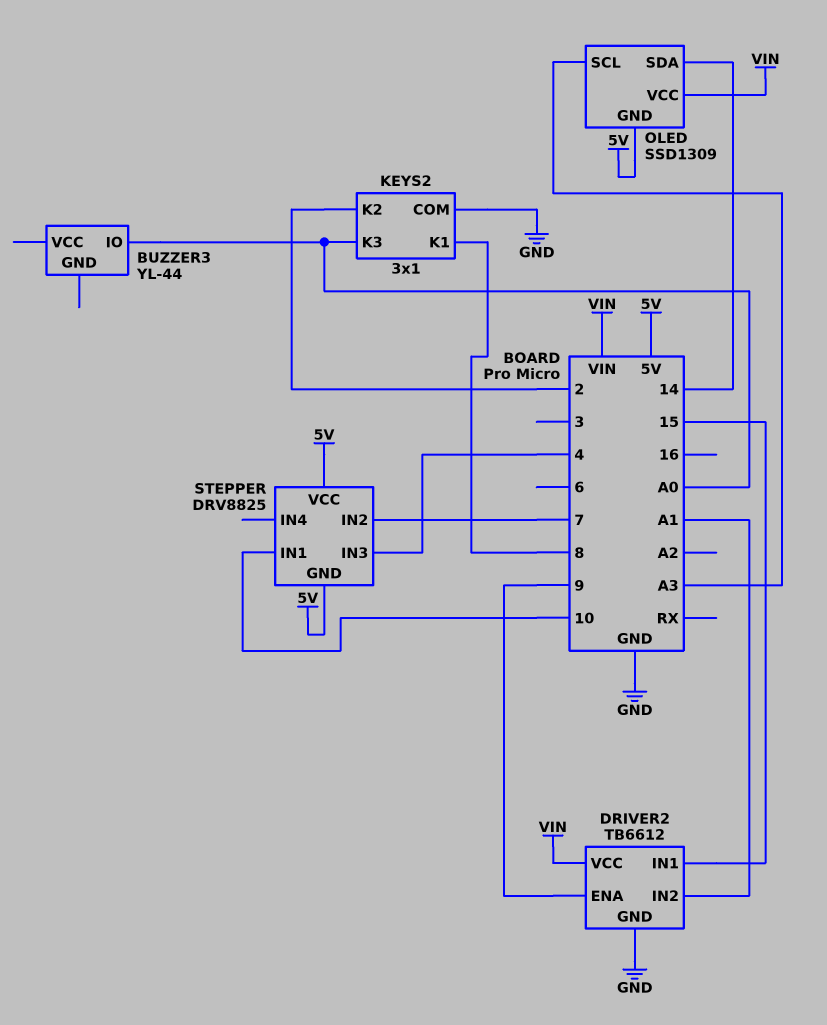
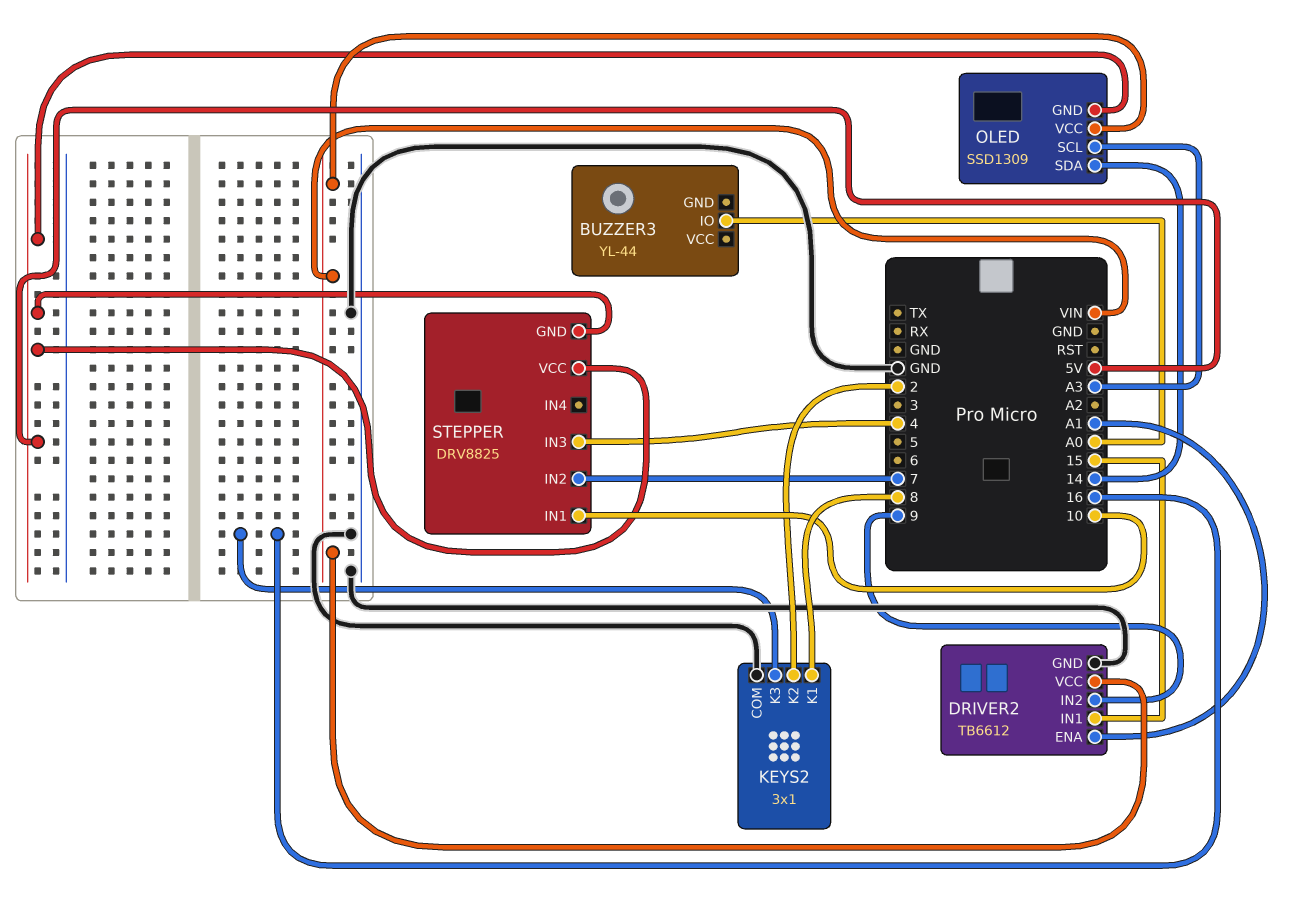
DRIVER2 pin ENA: 9 -> A1
DRIVER2 pin IN2: A1 -> 9
KEYS2 pin K3: A0 -> 16

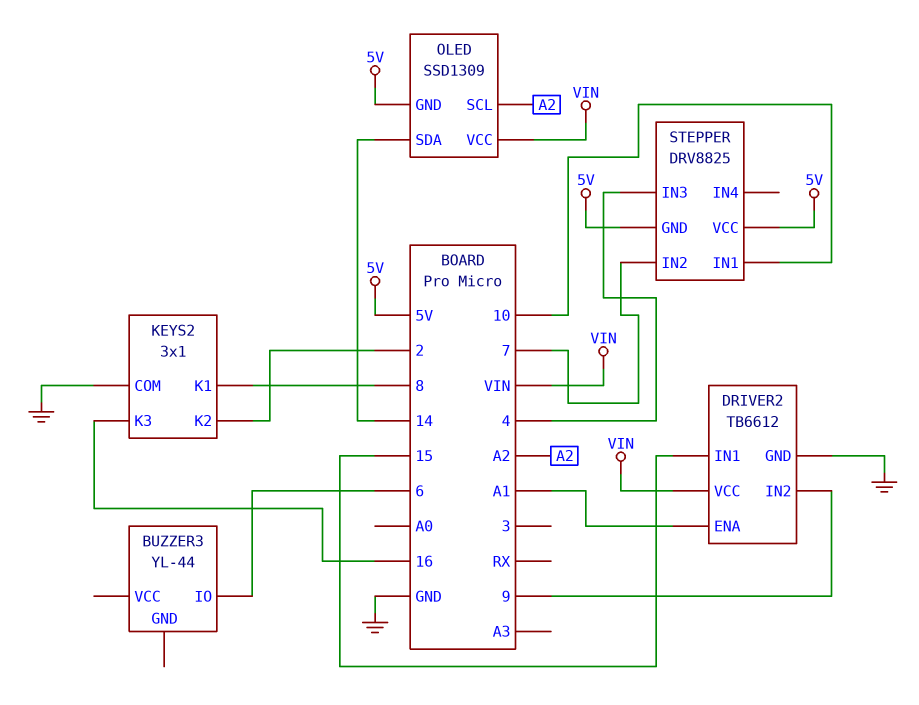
BUZZER3 pin IO: A0 -> 6
OLED pin SCL: A3 -> A2

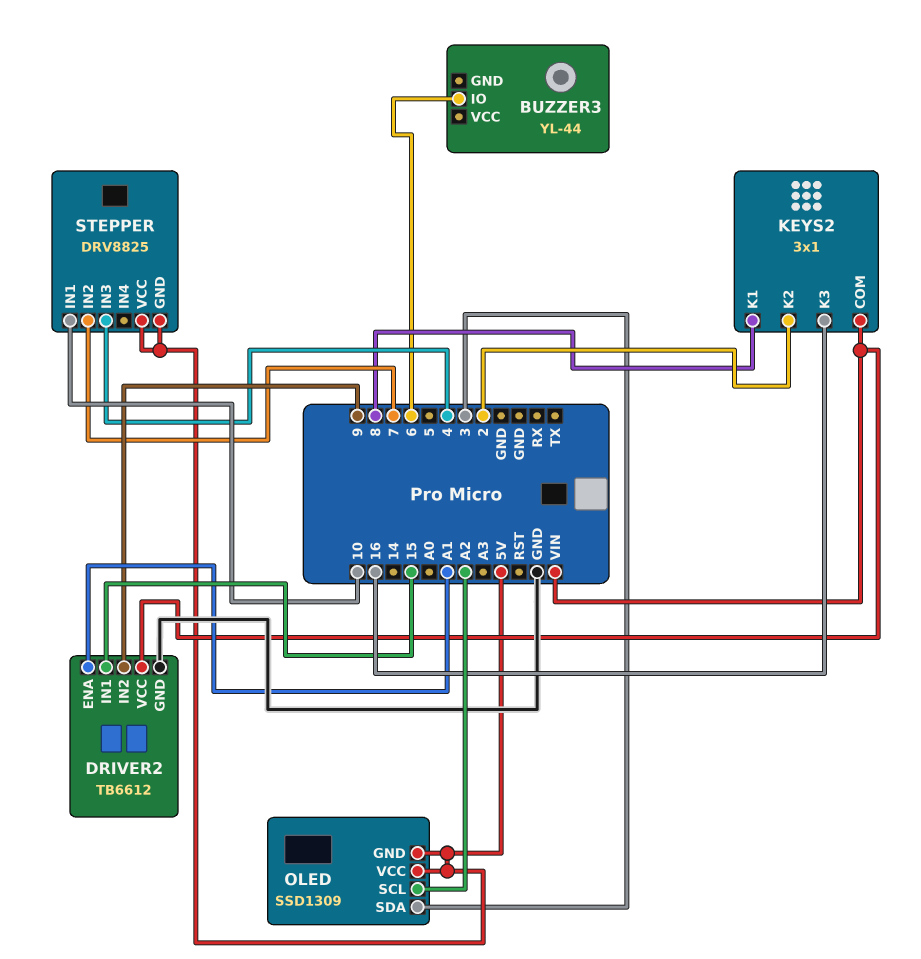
KEYS2 pin COM: GND -> VIN
OLED pin SDA: 14 -> 3
OLED pin VCC: VIN -> 5V

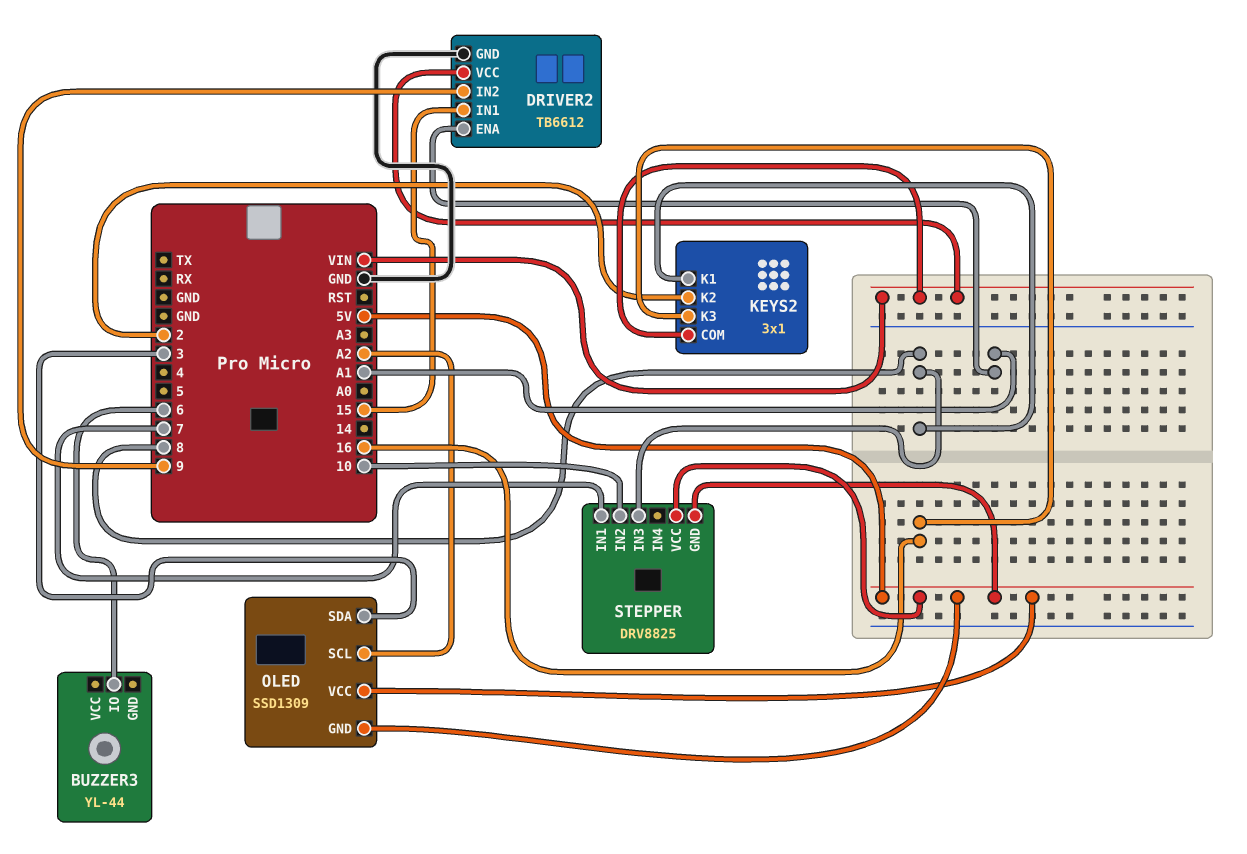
STEPPER pin IN1: 10 -> 7
STEPPER pin IN2: 7 -> 10
STEPPER pin IN3: 4 -> 8

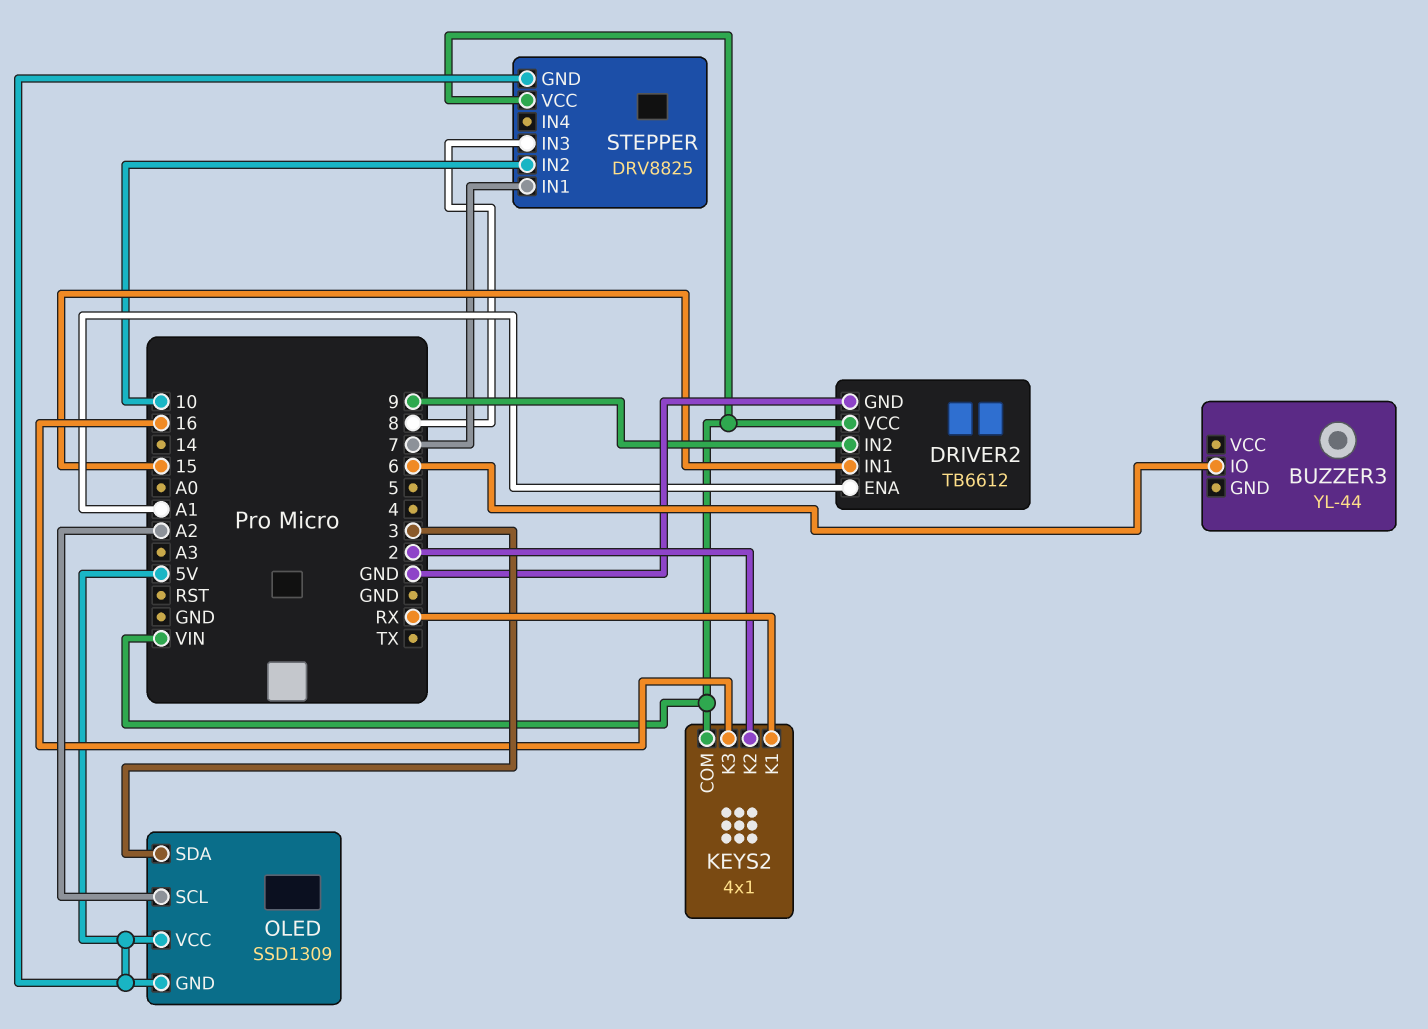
KEYS2: 3x1 -> 4x1
KEYS2 pin K1: 8 -> RX
STEPPER pin VCC: 5V -> VIN

